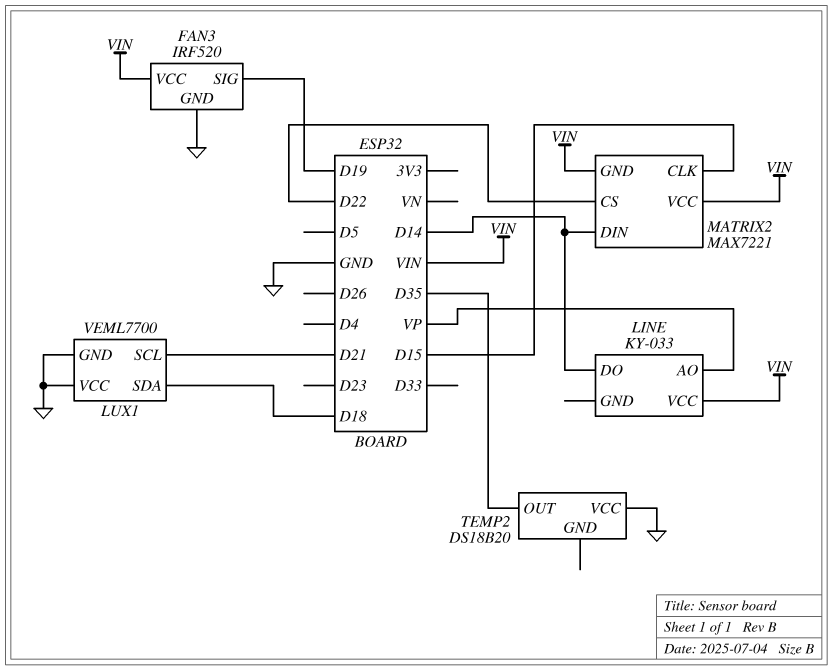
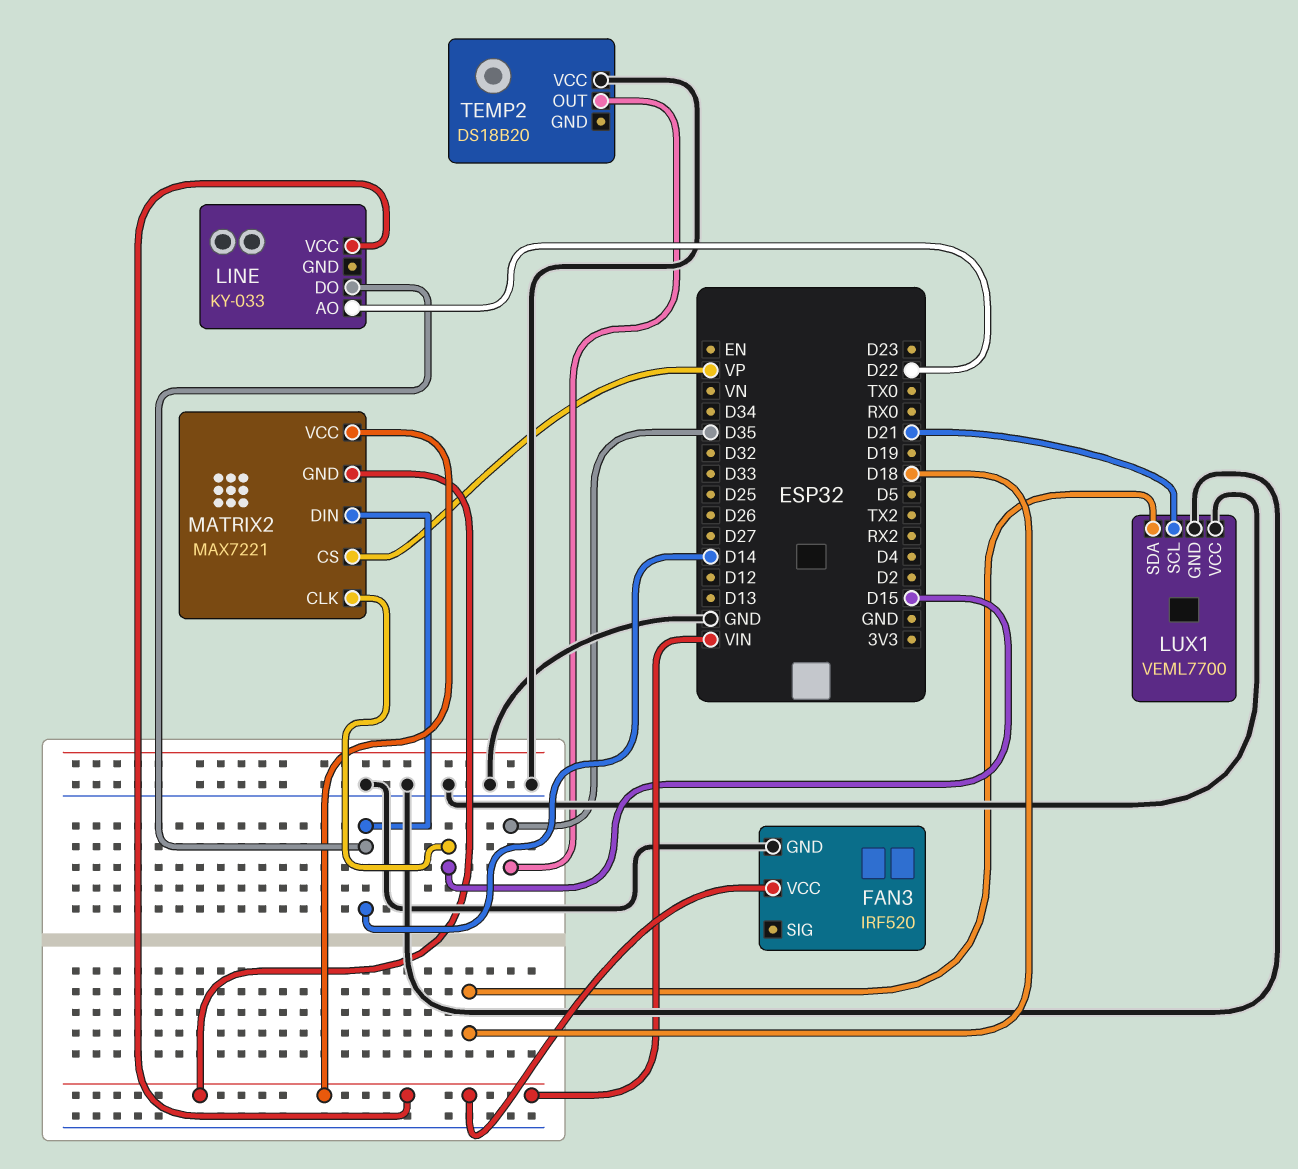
FAN3 pin SIG: D19 -> none
LINE pin AO: VP -> D22
MATRIX2 pin CS: D22 -> VP

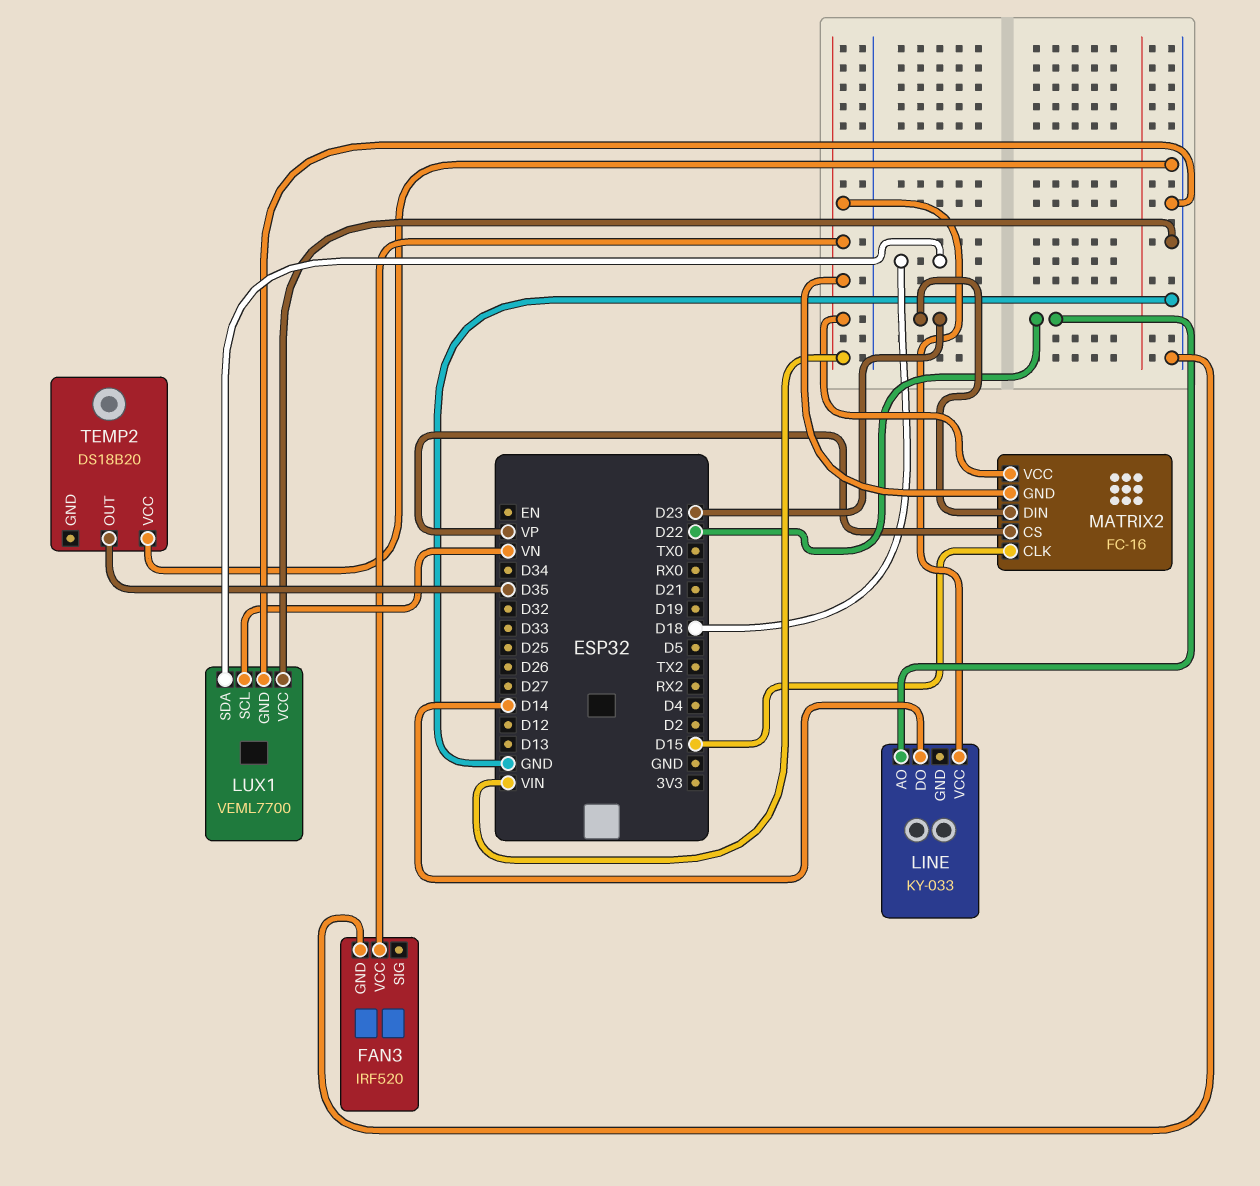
LUX1 pin SCL: D21 -> VN
MATRIX2: MAX7221 -> FC-16
MATRIX2 pin DIN: D14 -> D23

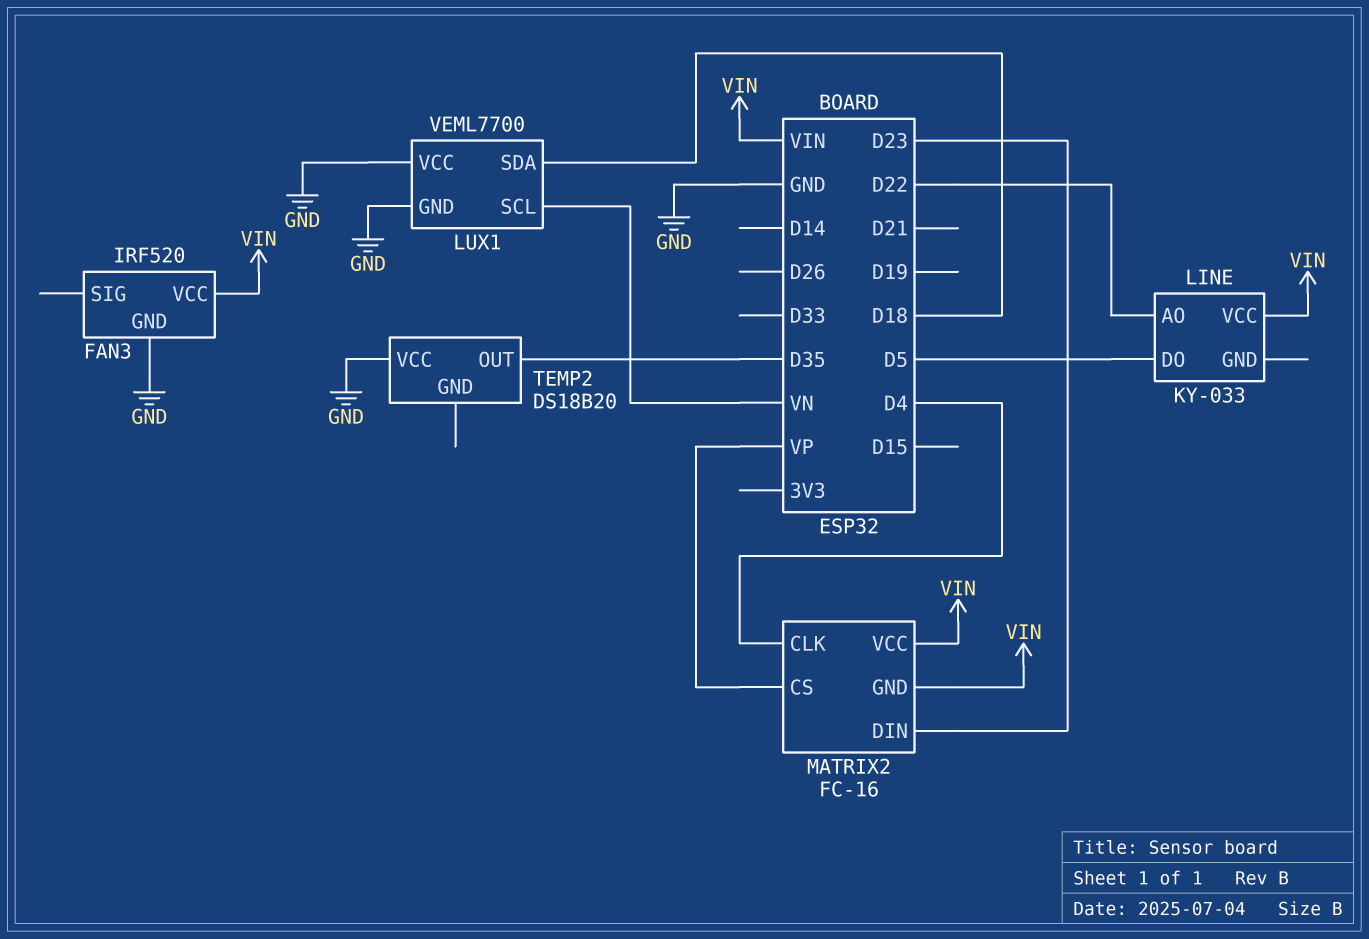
LINE pin DO: D14 -> D5
MATRIX2 pin CLK: D15 -> D4

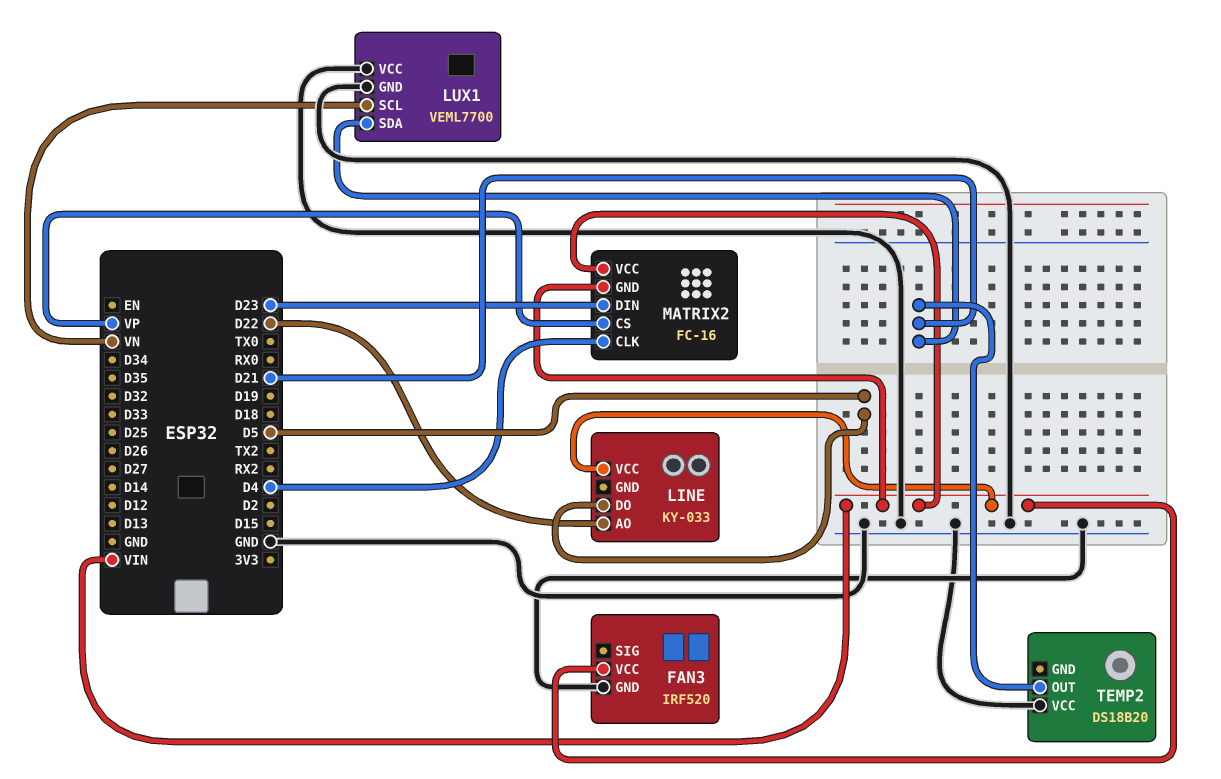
LUX1 pin SDA: D18 -> D21
TEMP2 pin OUT: D35 -> D21

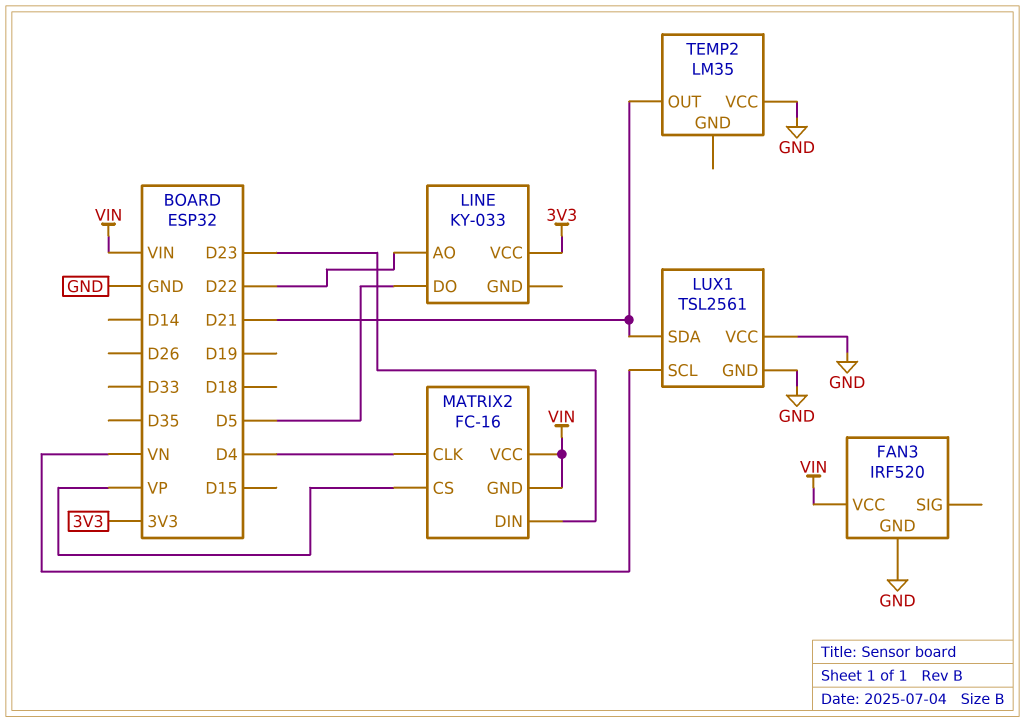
LINE pin VCC: VIN -> 3V3
LUX1: VEML7700 -> TSL2561
TEMP2: DS18B20 -> LM35

